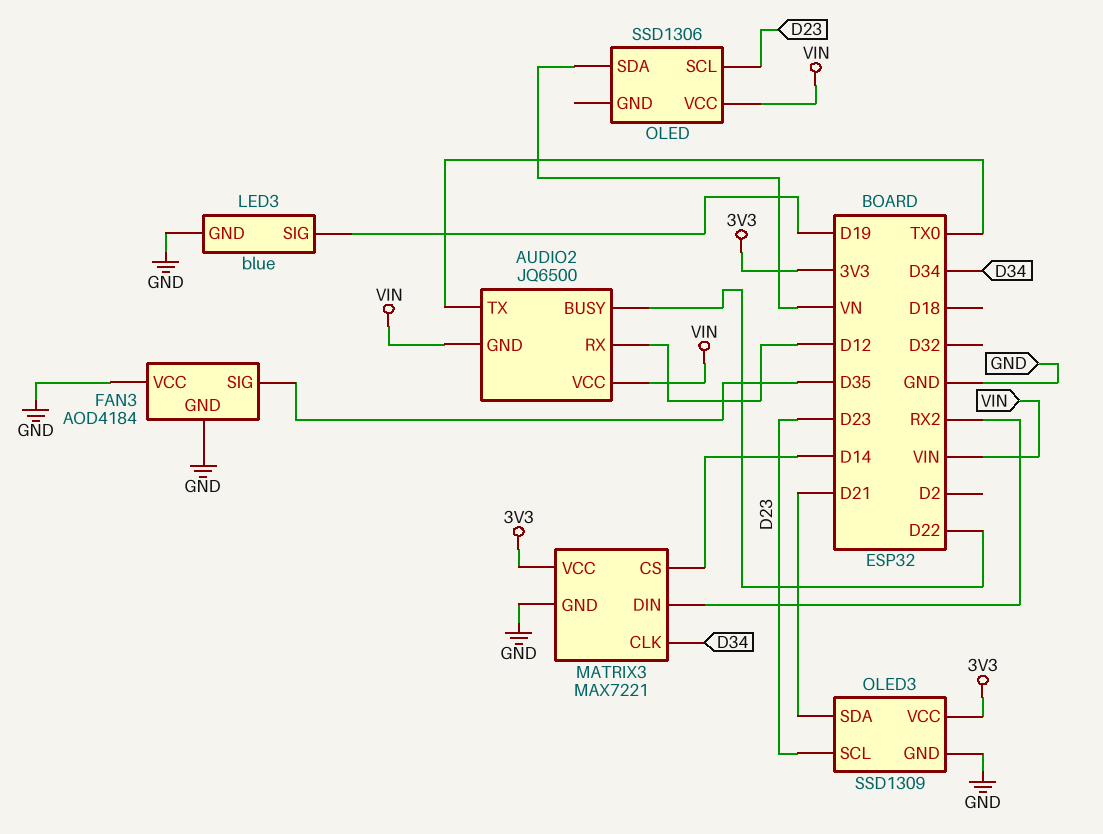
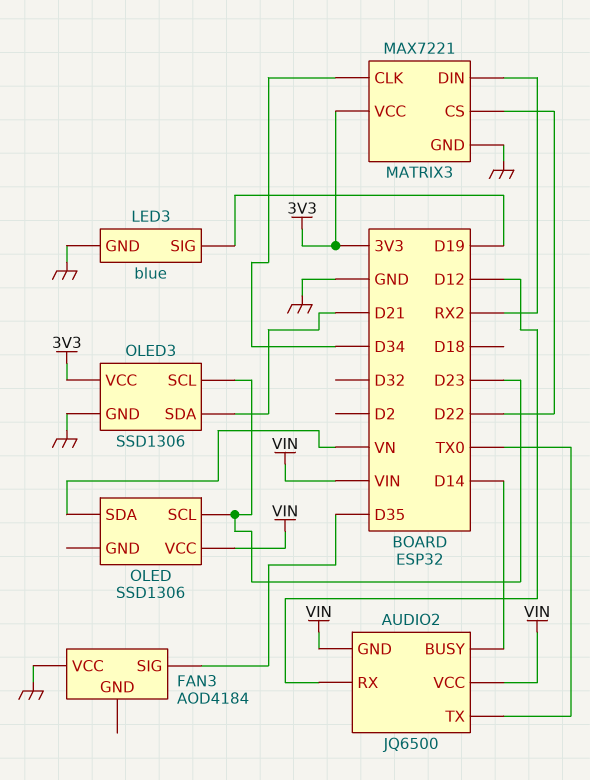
AUDIO2 pin BUSY: D22 -> D14
FAN3 pin GND: GND -> none
MATRIX3 pin CS: D14 -> D22
OLED3: SSD1309 -> SSD1306

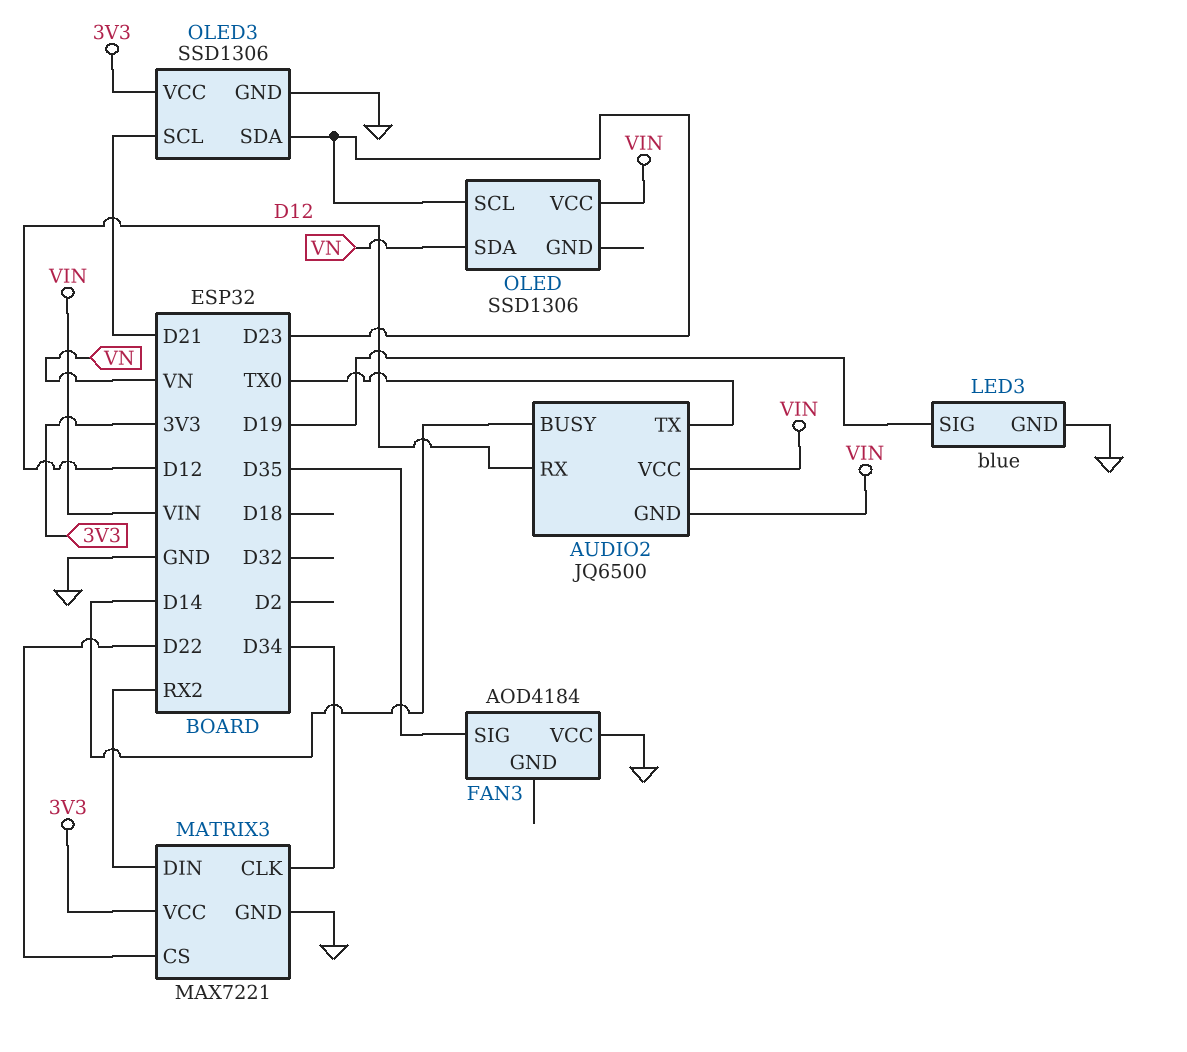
OLED3 pin SCL: D23 -> D21
OLED3 pin SDA: D21 -> D23

